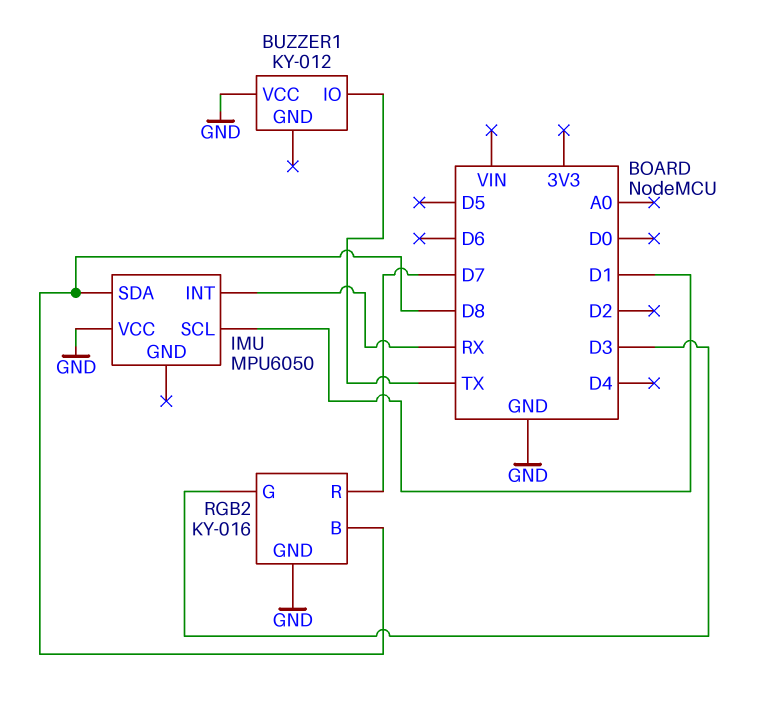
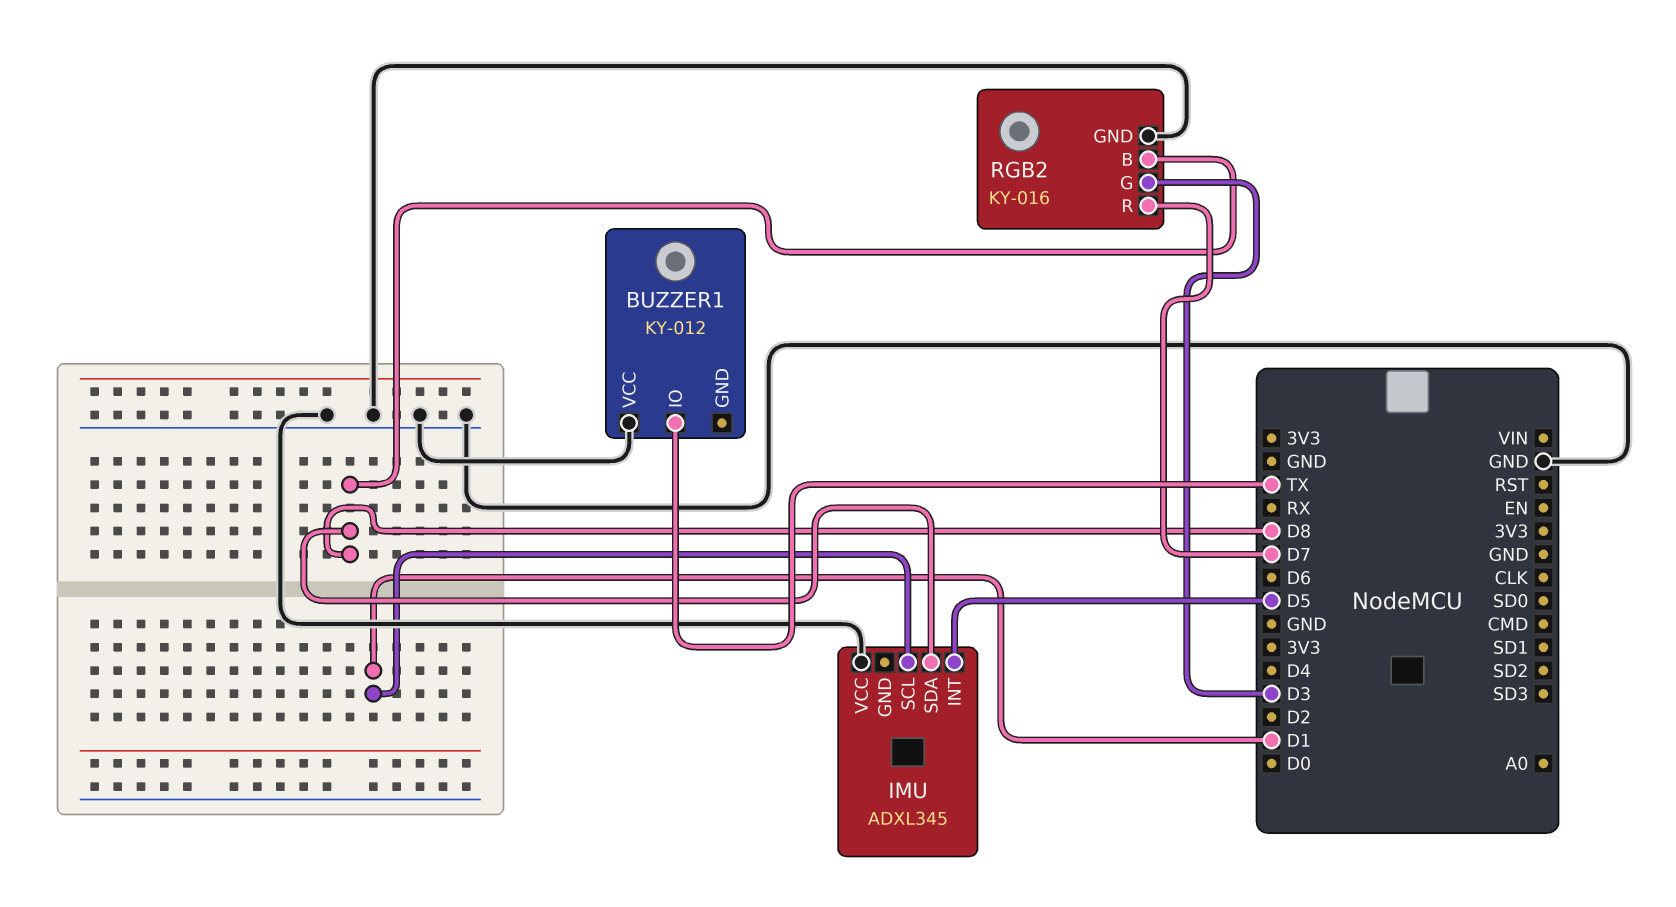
IMU: MPU6050 -> ADXL345
IMU pin INT: RX -> D5

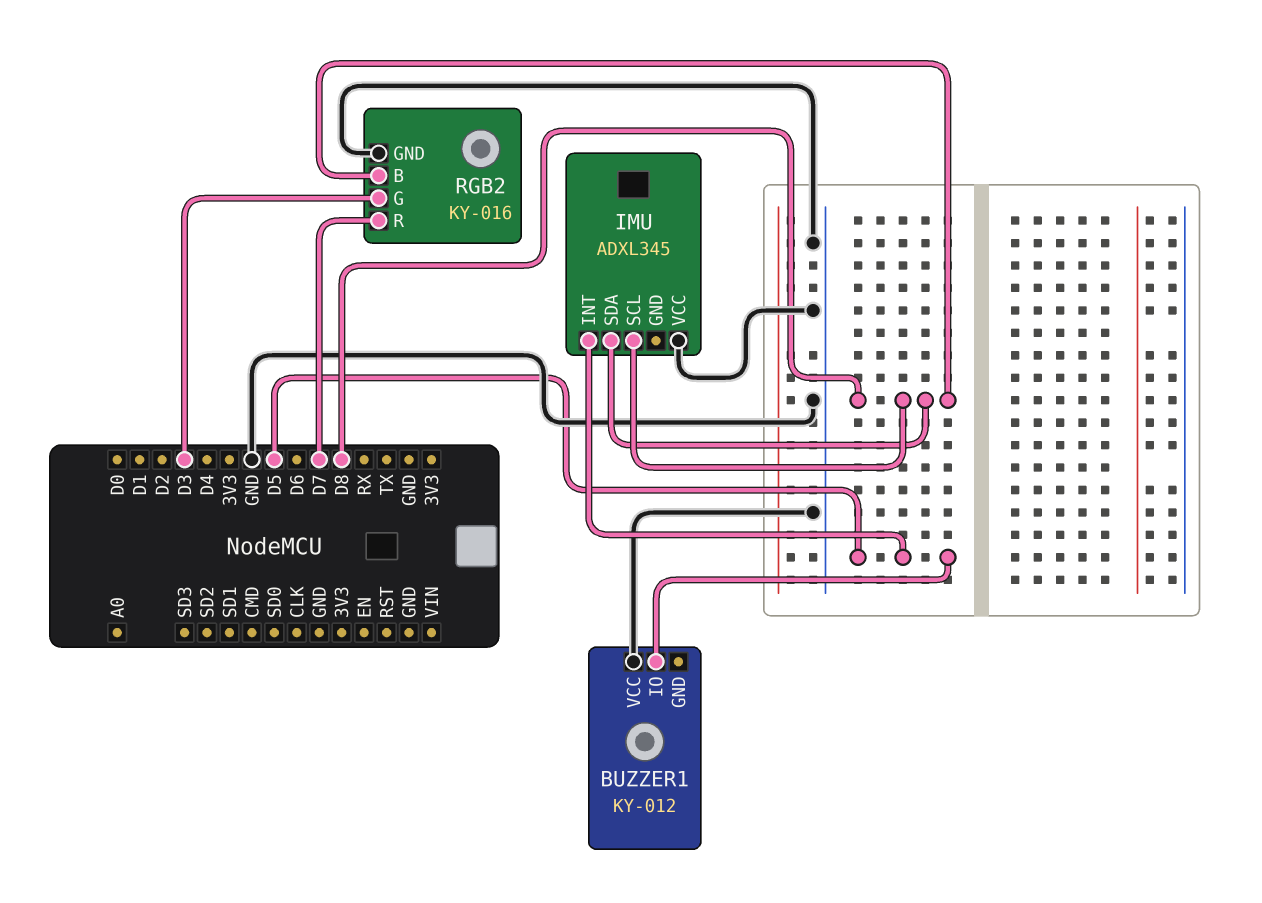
BUZZER1 pin IO: TX -> D5
IMU pin SCL: D1 -> D8

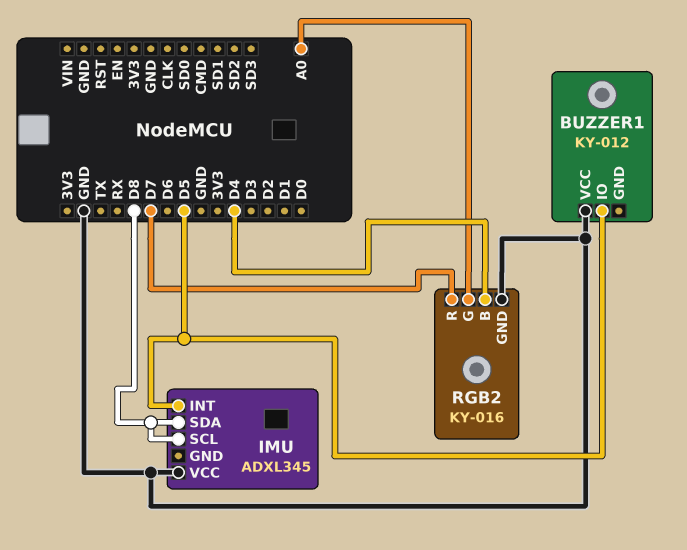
RGB2 pin B: D8 -> D4
RGB2 pin G: D3 -> A0

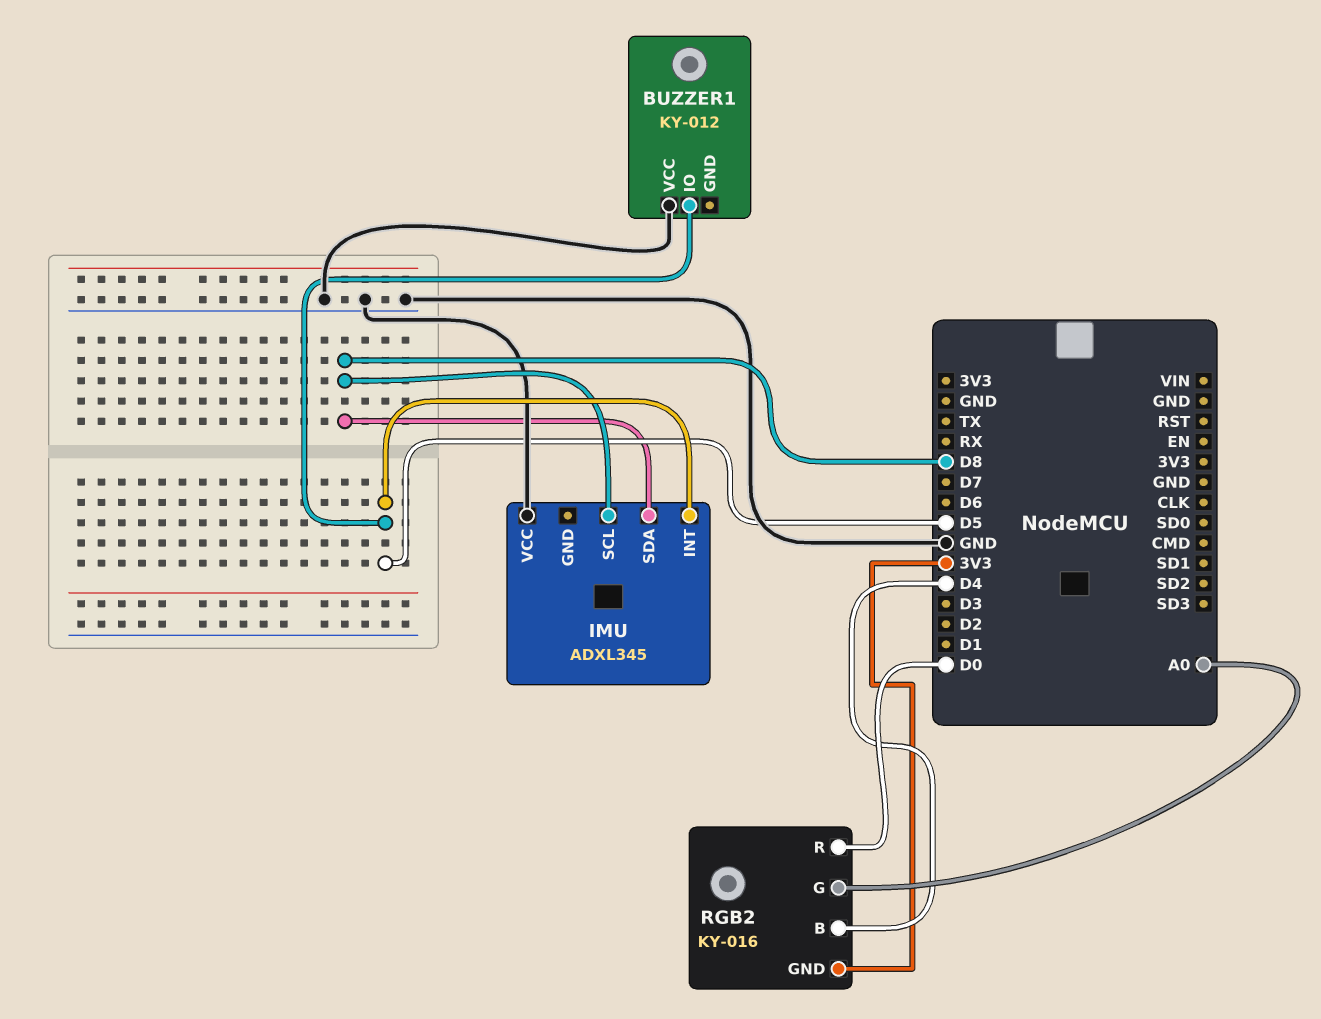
RGB2 pin GND: GND -> 3V3
RGB2 pin R: D7 -> D0

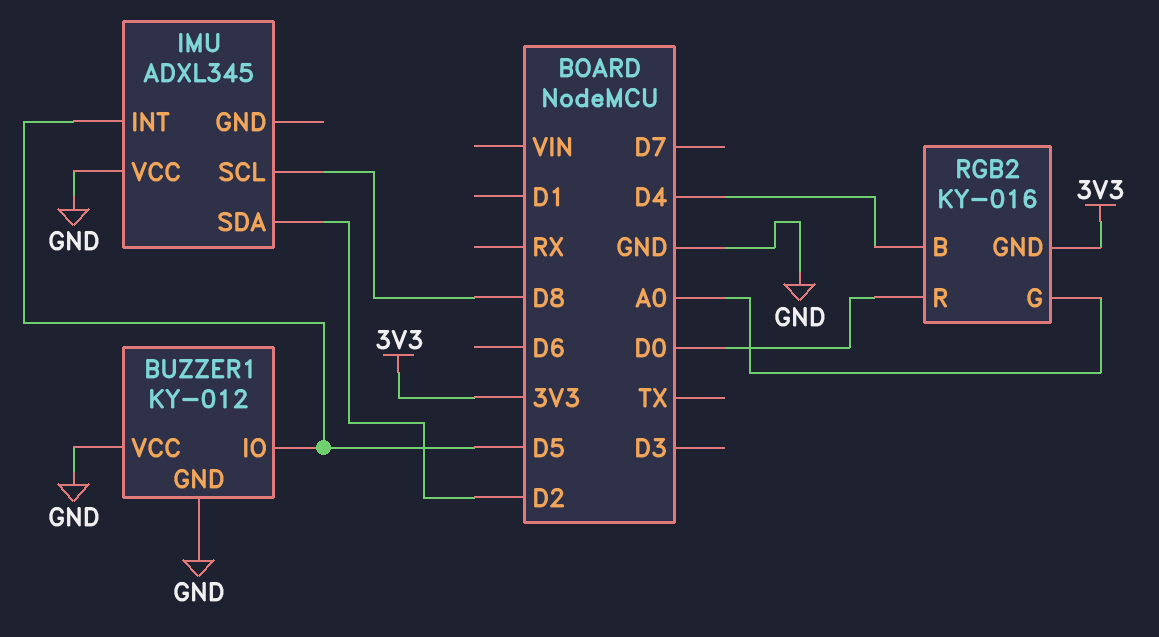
BUZZER1 pin GND: none -> GND
IMU pin SDA: D8 -> D2

